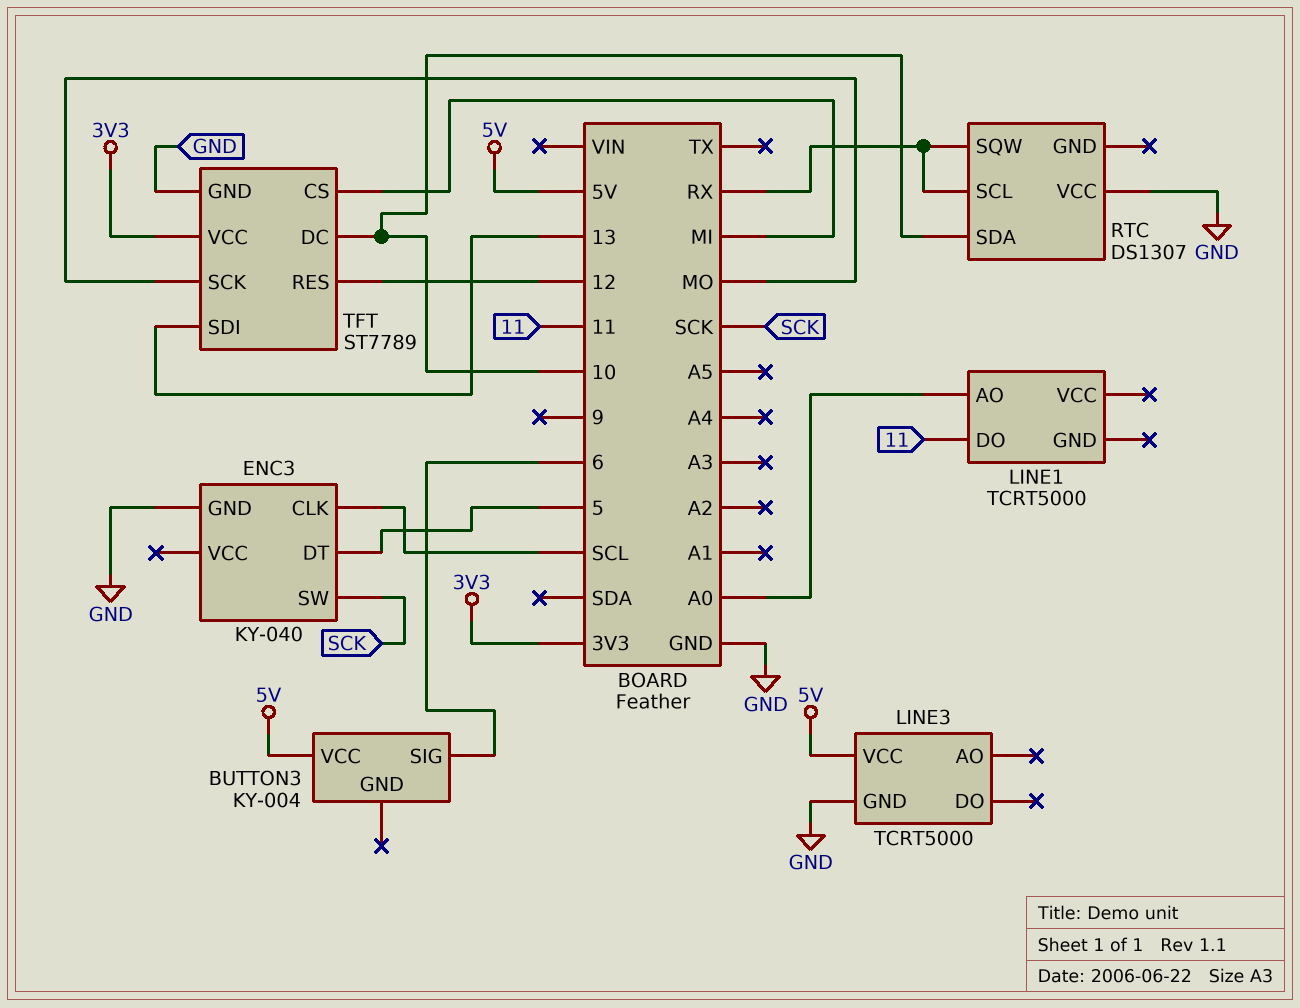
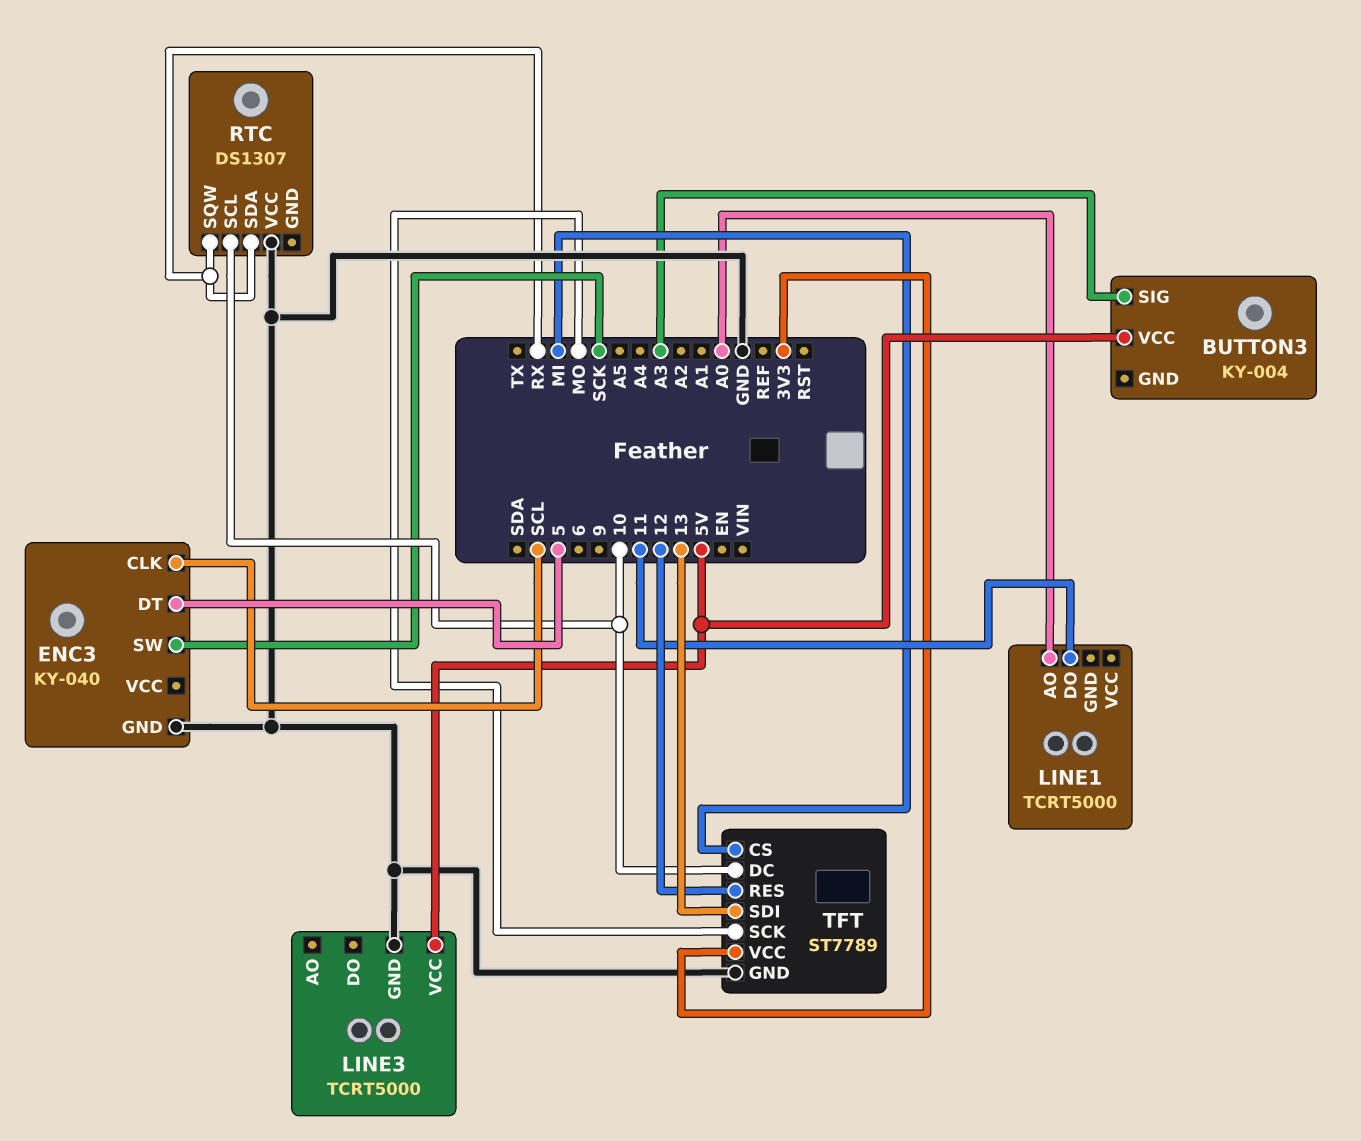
BUTTON3 pin SIG: 6 -> A3
RTC pin SCL: RX -> 10
RTC pin SDA: 10 -> RX

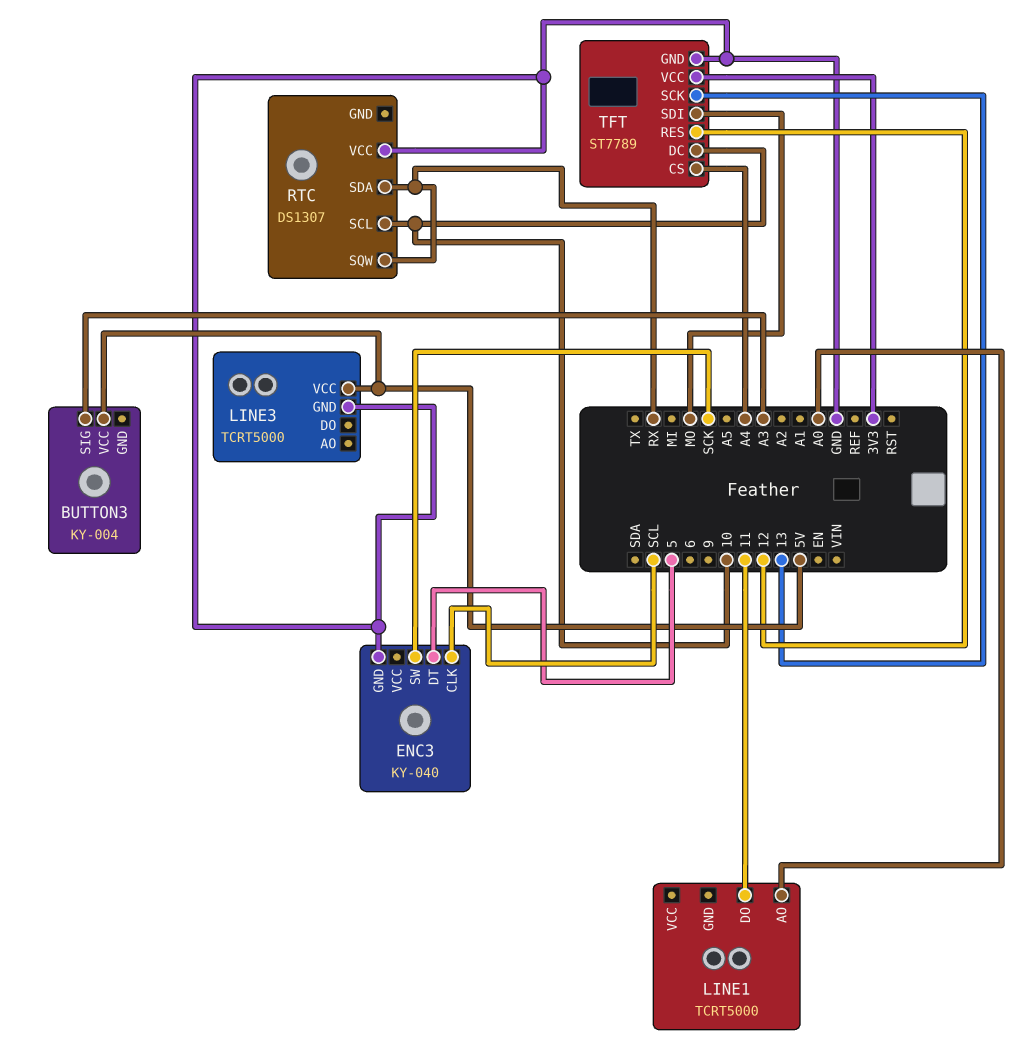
TFT pin CS: MI -> A4
TFT pin SCK: MO -> 13
TFT pin SDI: 13 -> MO

